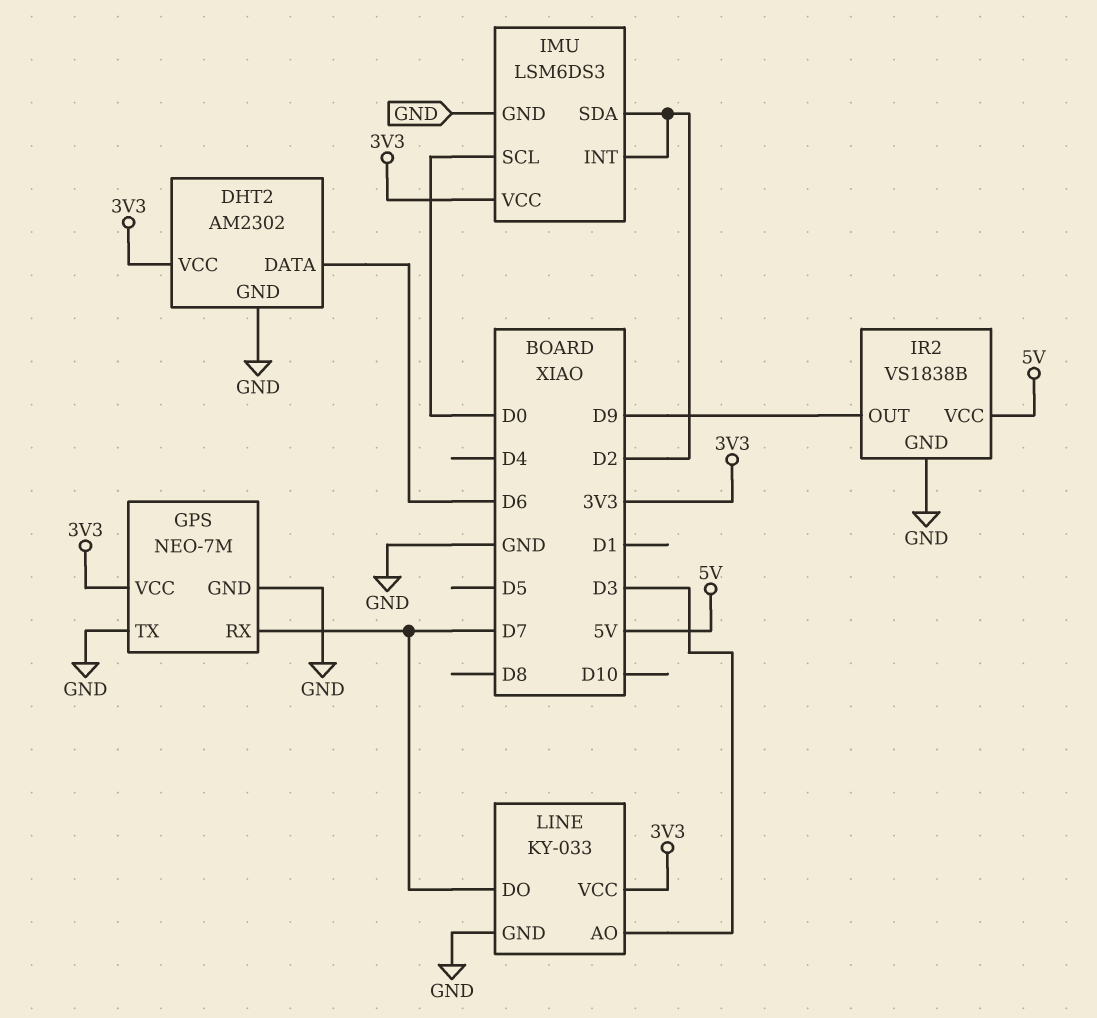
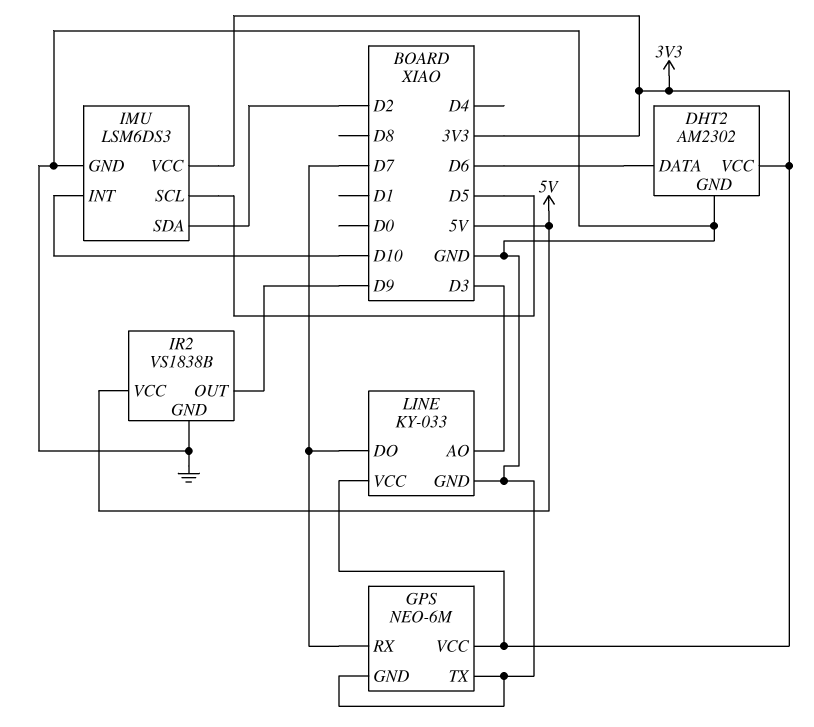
GPS: NEO-7M -> NEO-6M
IMU pin INT: D2 -> D10
IMU pin SCL: D0 -> D5

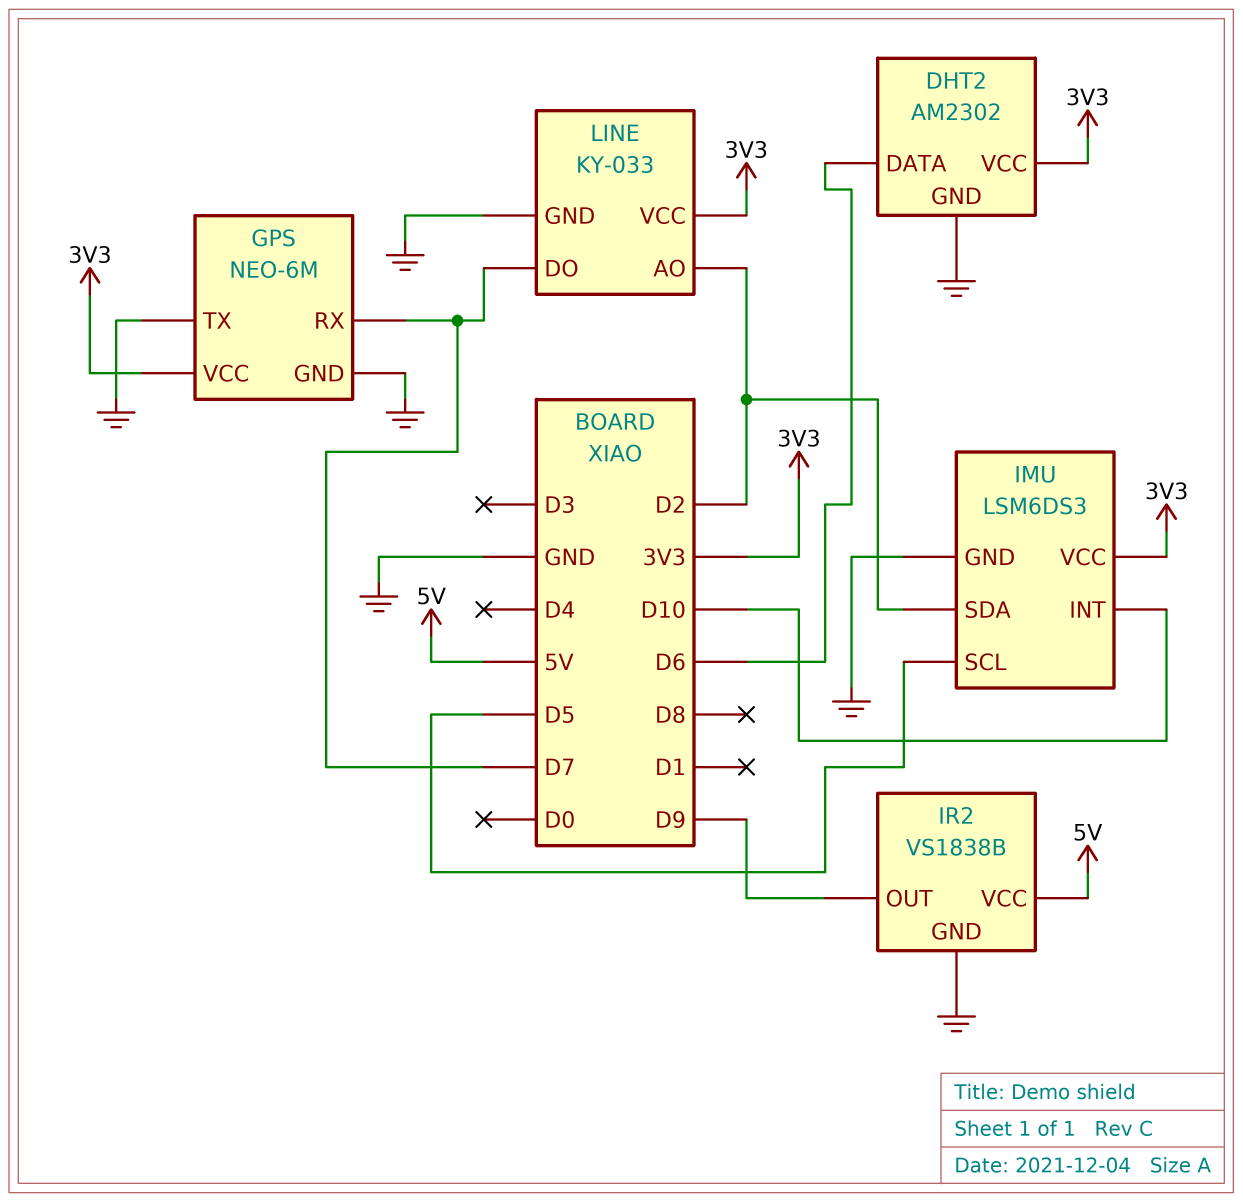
LINE pin AO: D3 -> D2

